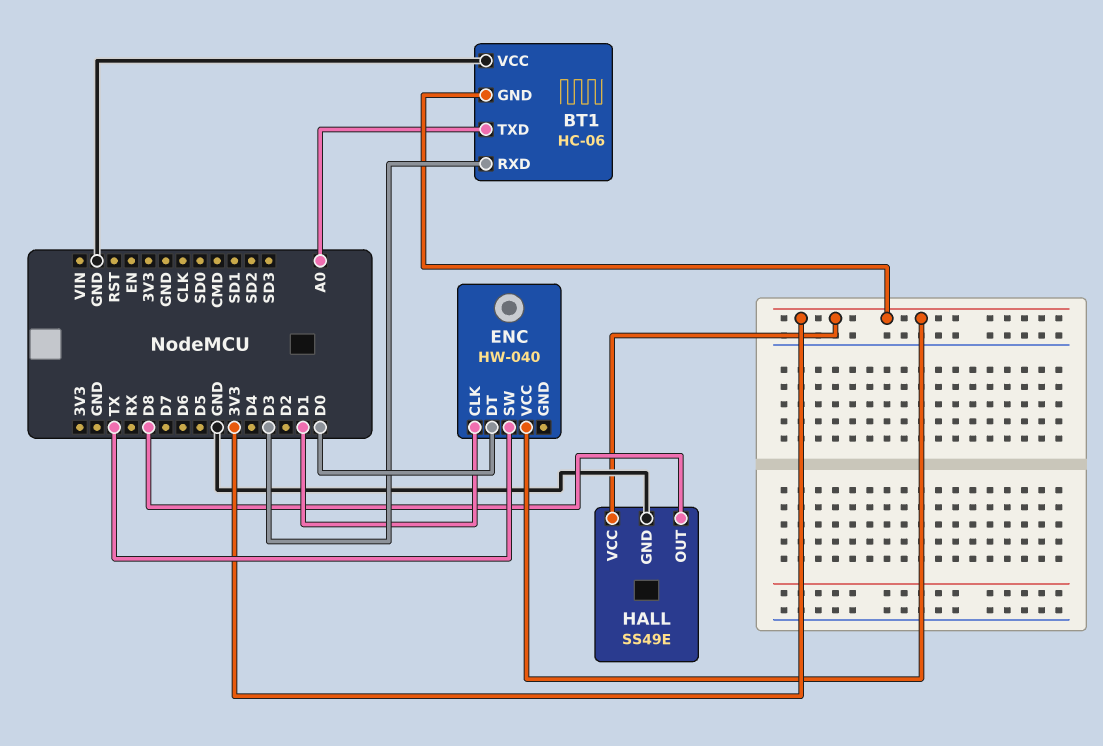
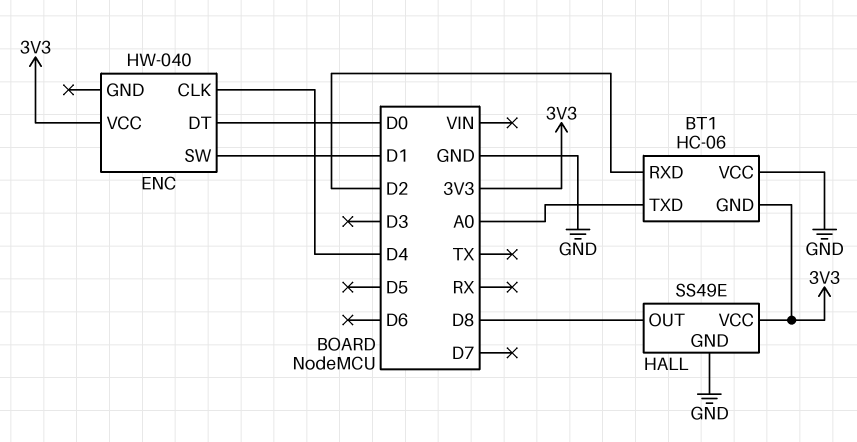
BT1 pin RXD: D3 -> D2
ENC pin CLK: D1 -> D4
ENC pin SW: TX -> D1

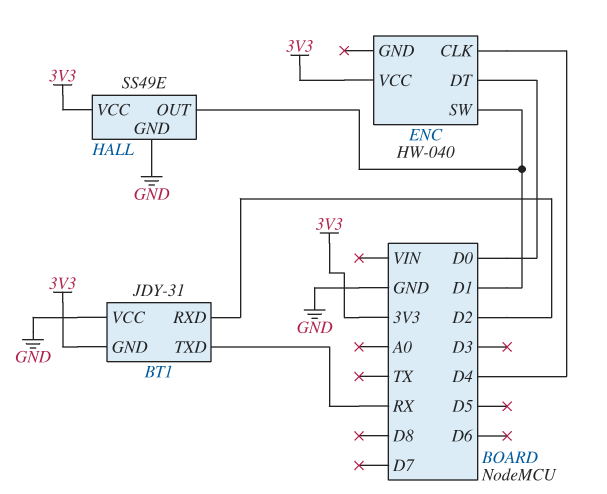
BT1: HC-06 -> JDY-31
BT1 pin TXD: A0 -> RX
HALL pin OUT: D8 -> D1

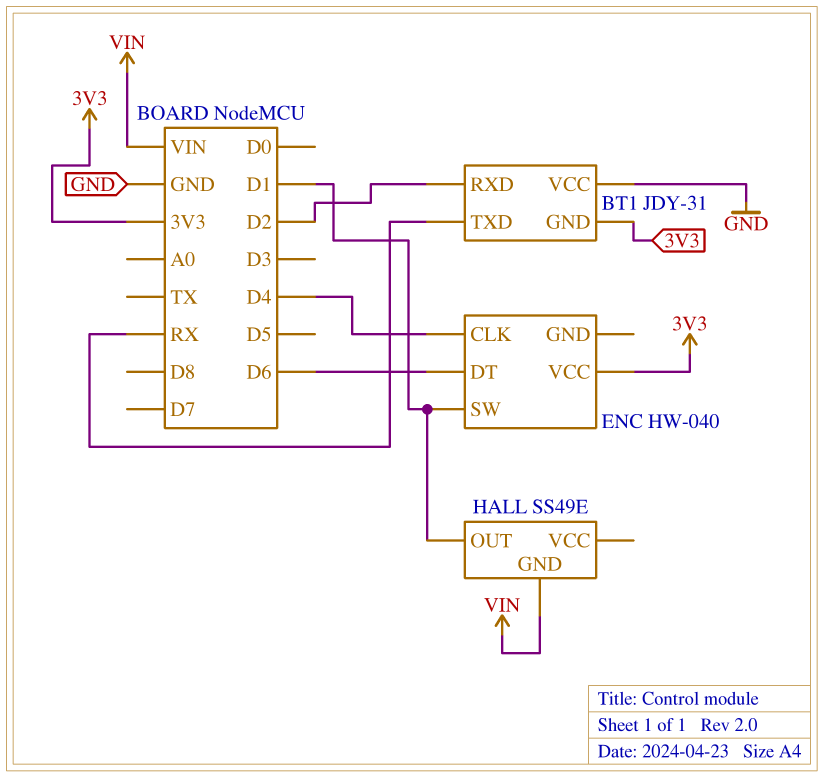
ENC pin DT: D0 -> D6
HALL pin GND: GND -> VIN
HALL pin VCC: 3V3 -> none

